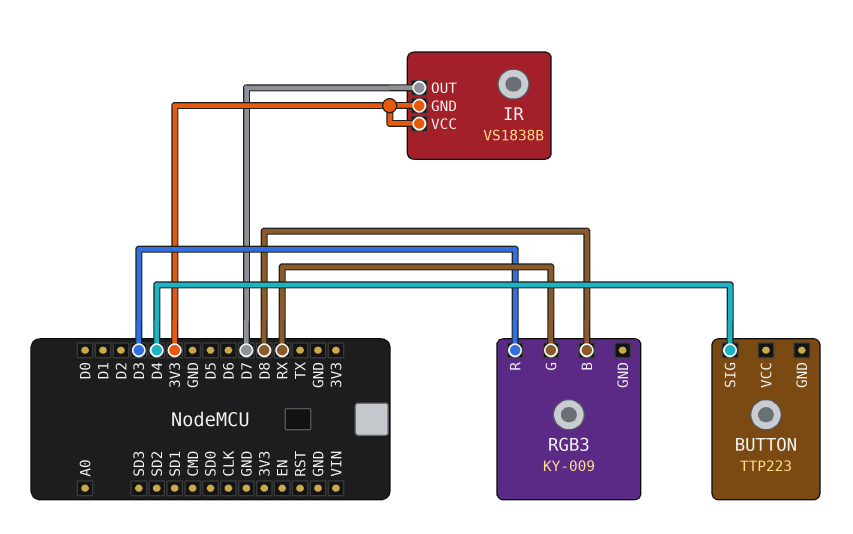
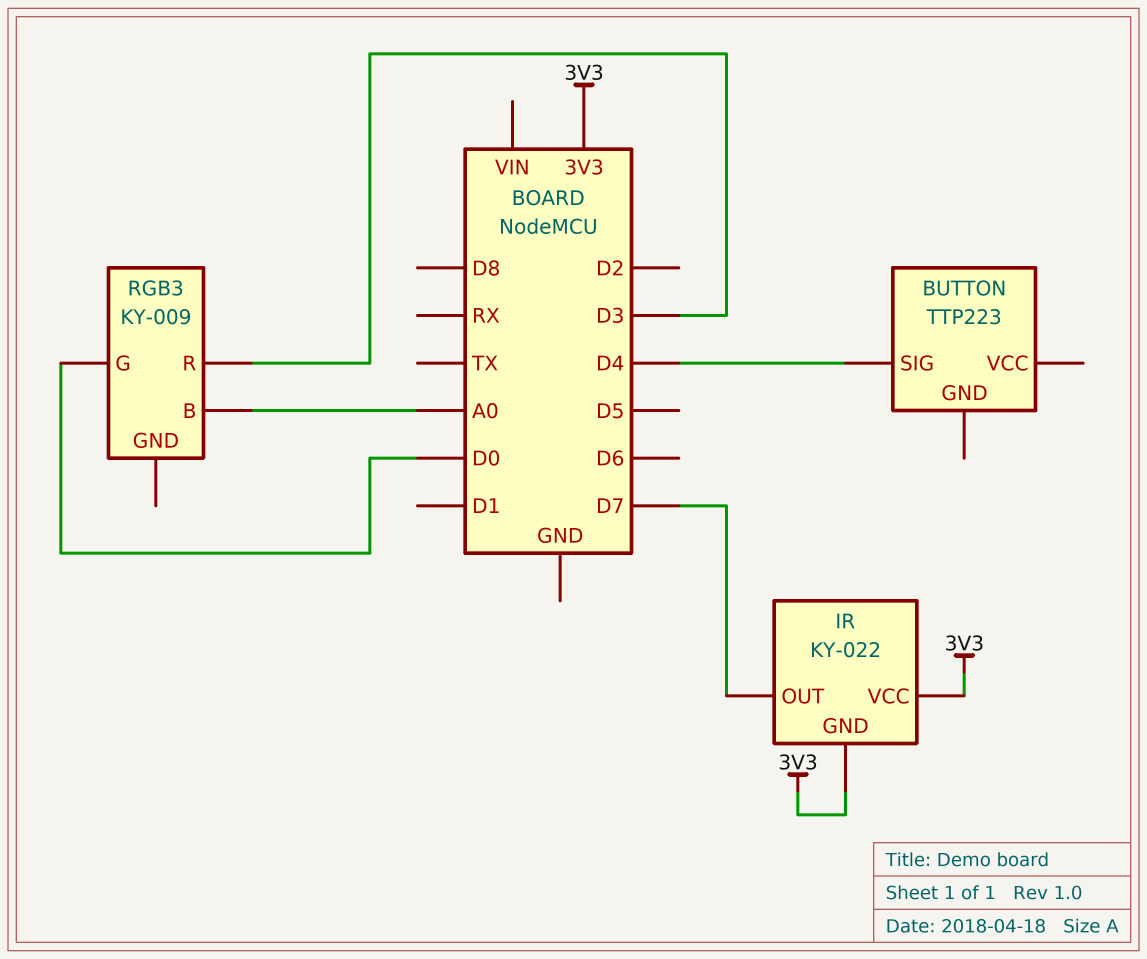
IR: VS1838B -> KY-022
RGB3 pin B: D8 -> A0
RGB3 pin G: RX -> D0

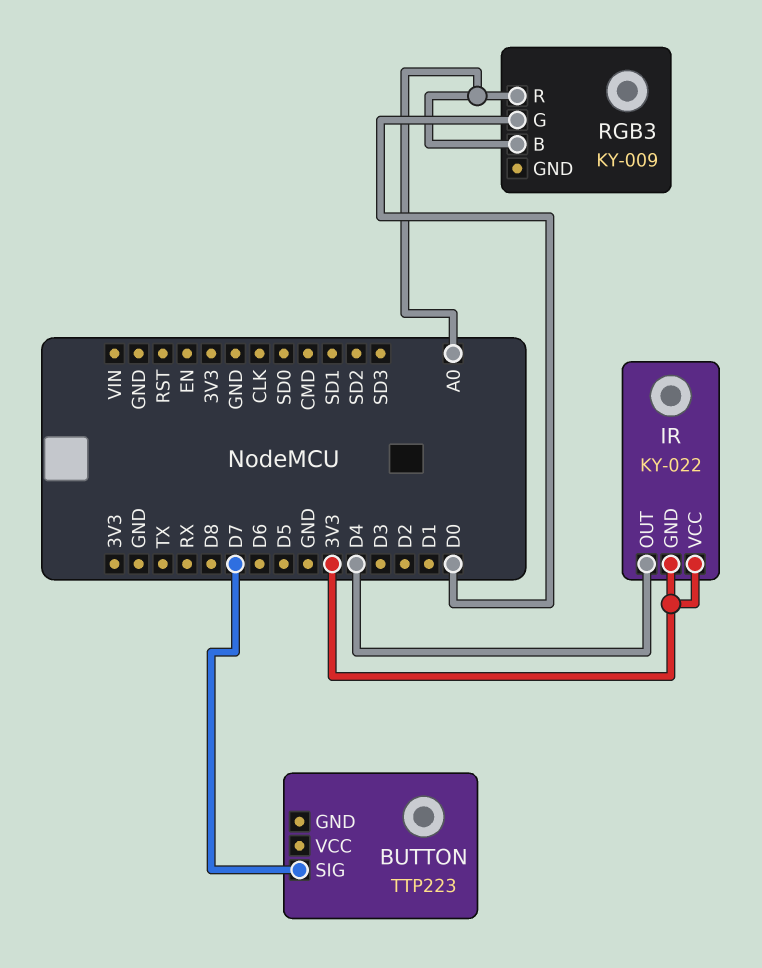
BUTTON pin SIG: D4 -> D7
IR pin OUT: D7 -> D4
RGB3 pin R: D3 -> A0

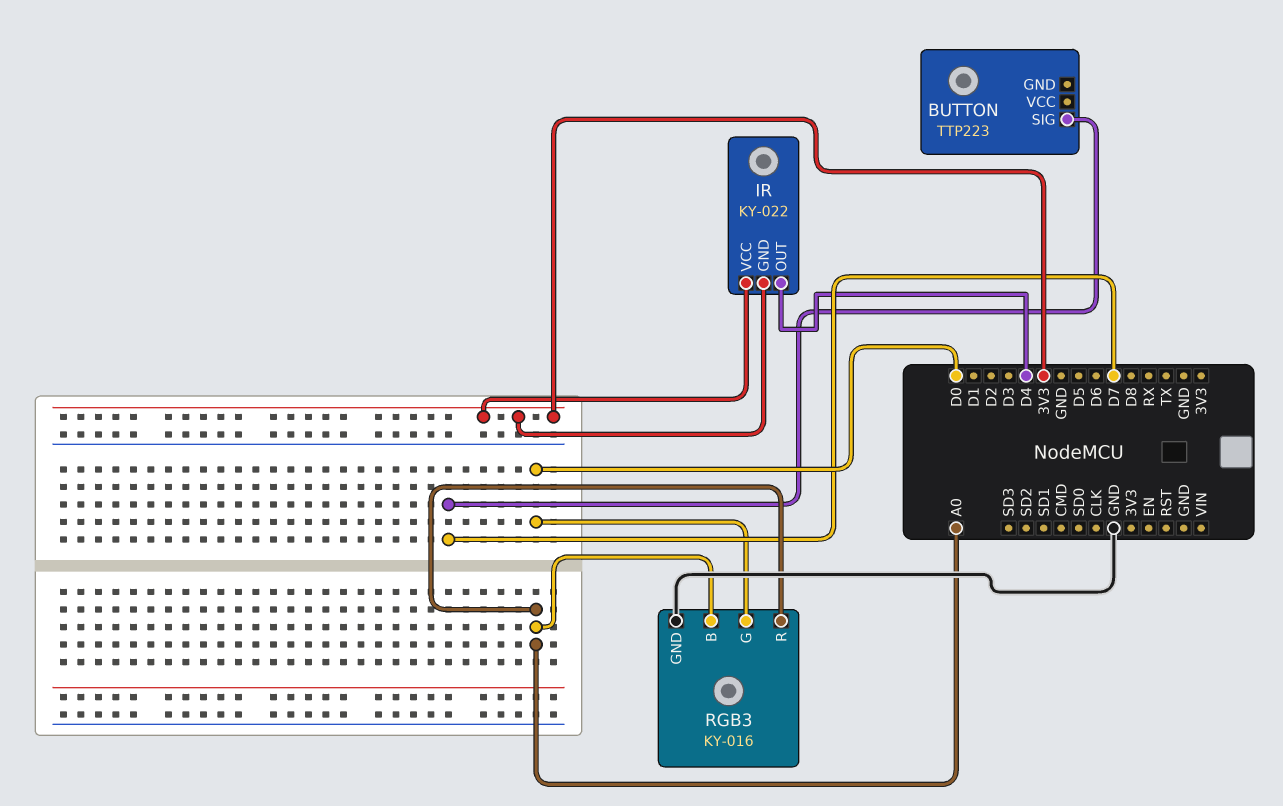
RGB3: KY-009 -> KY-016
RGB3 pin GND: none -> GND

